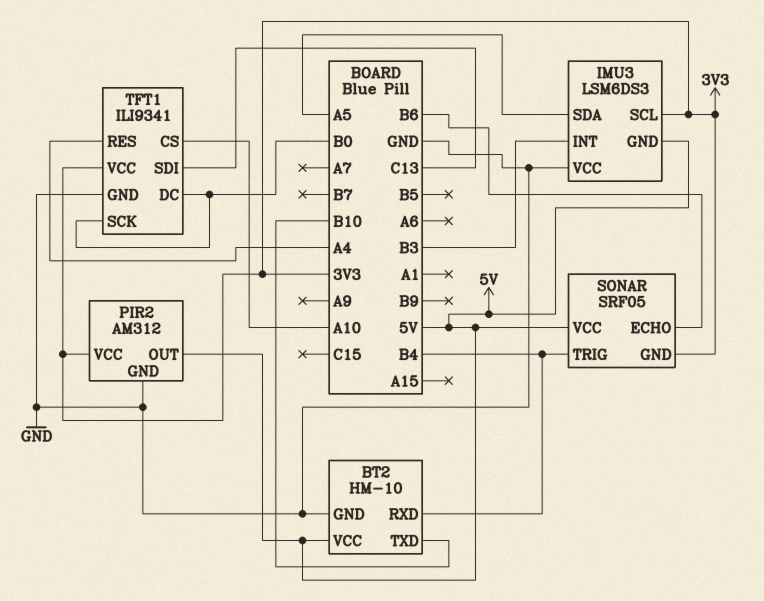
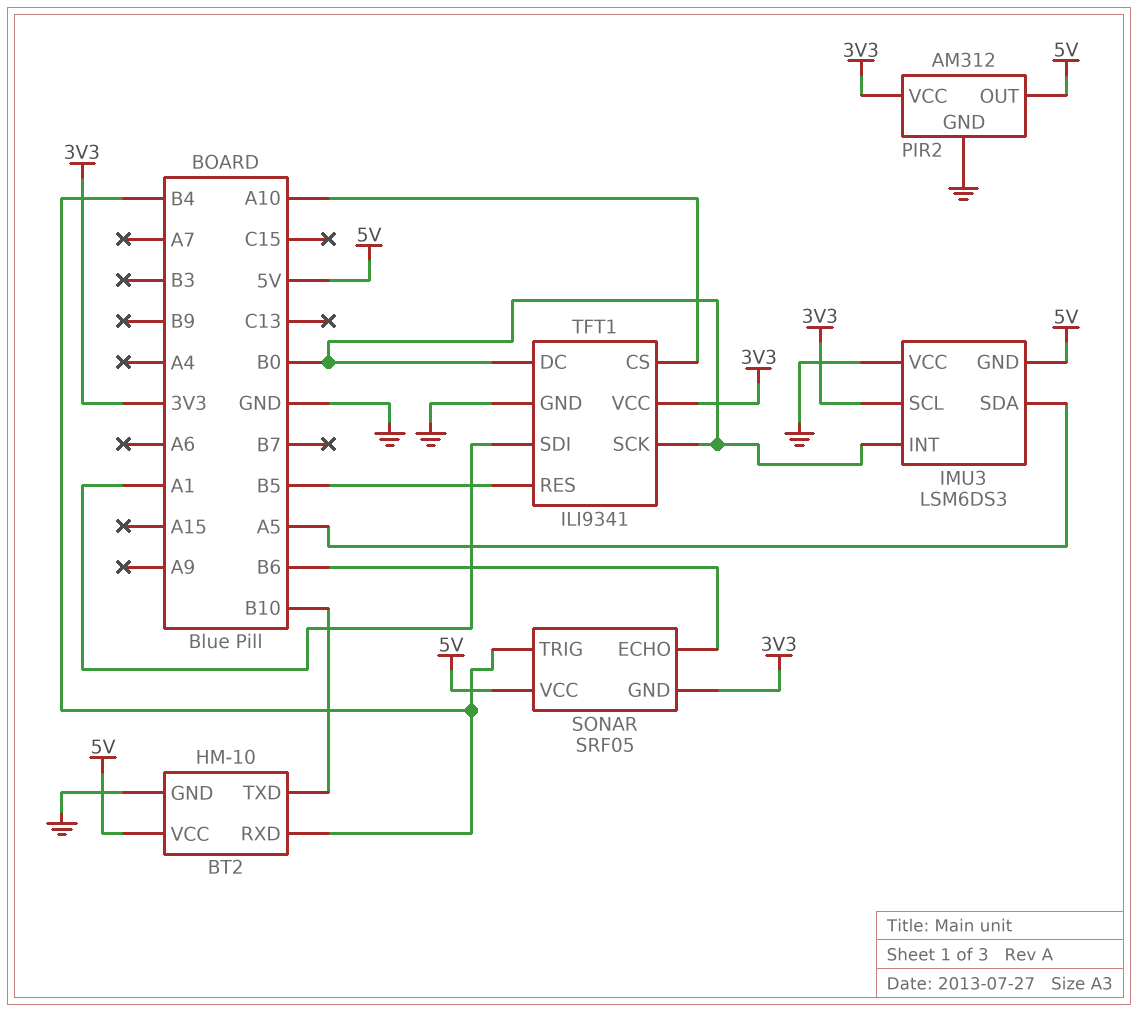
IMU3 pin INT: B3 -> B0
TFT1 pin RES: A4 -> B5
TFT1 pin SDI: C13 -> A1

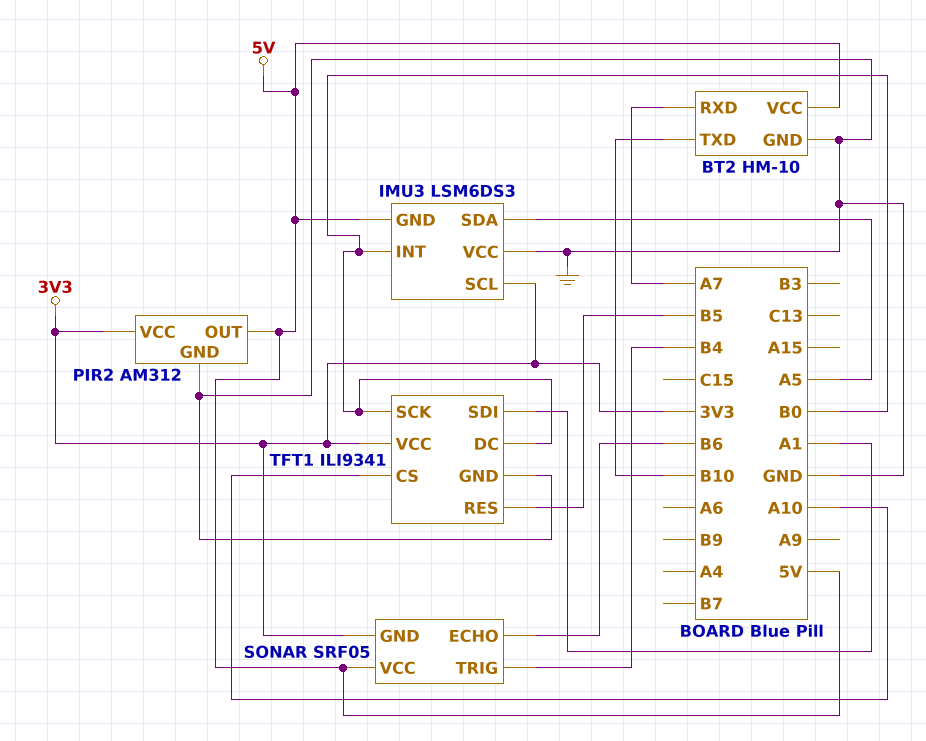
BT2 pin RXD: B4 -> A7

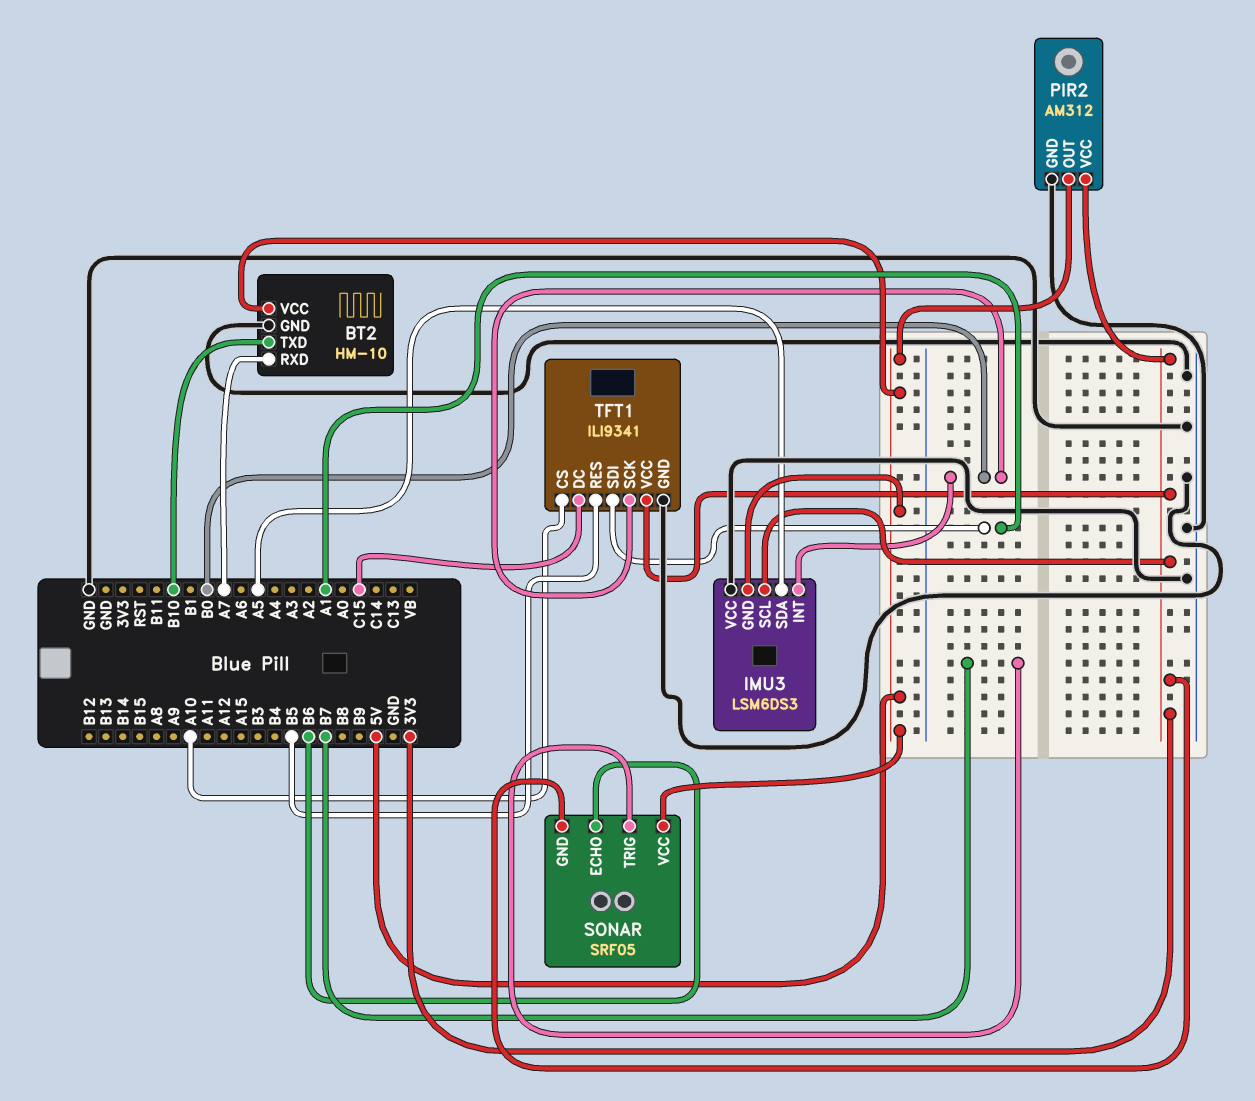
SONAR pin TRIG: B4 -> B7
TFT1 pin DC: B0 -> C15

